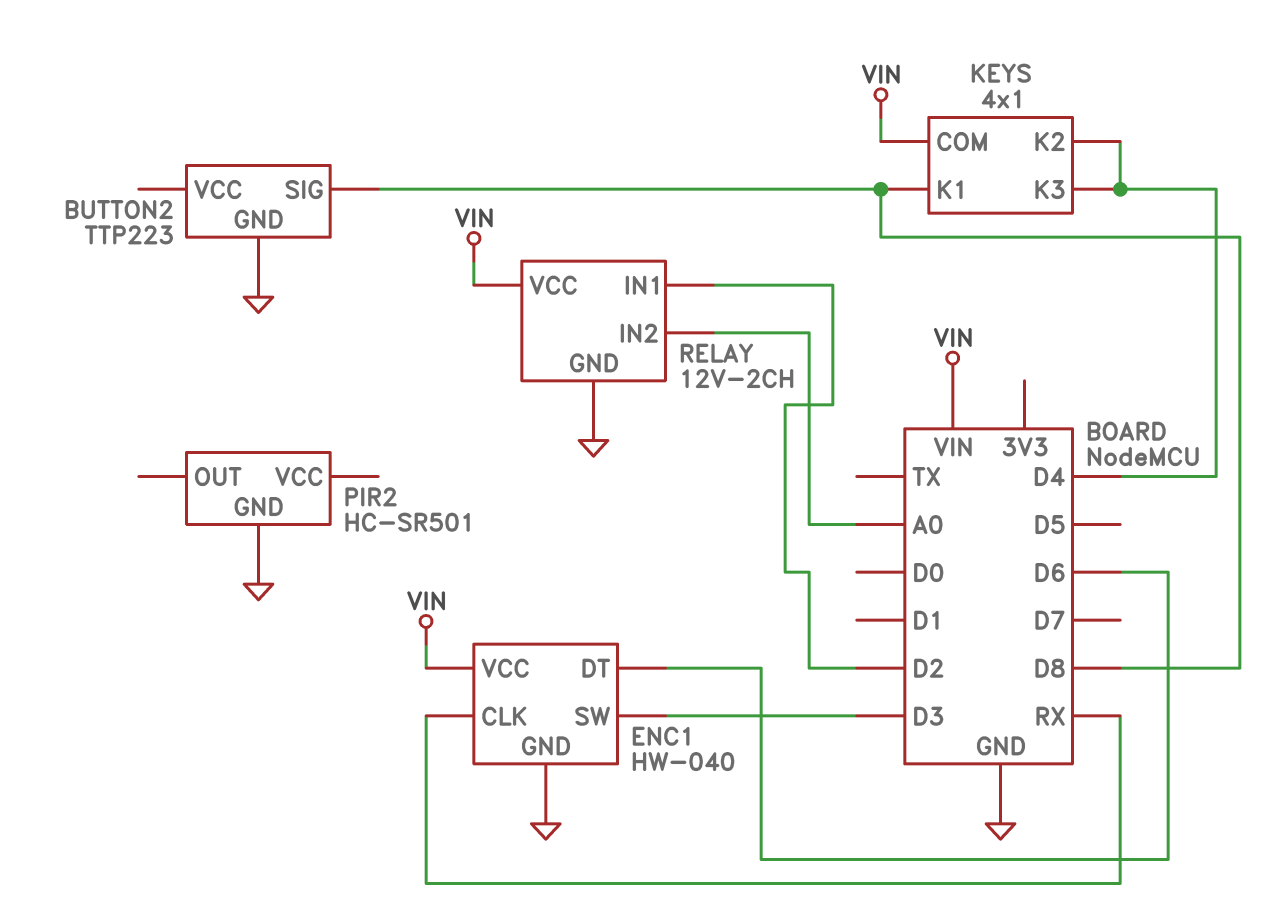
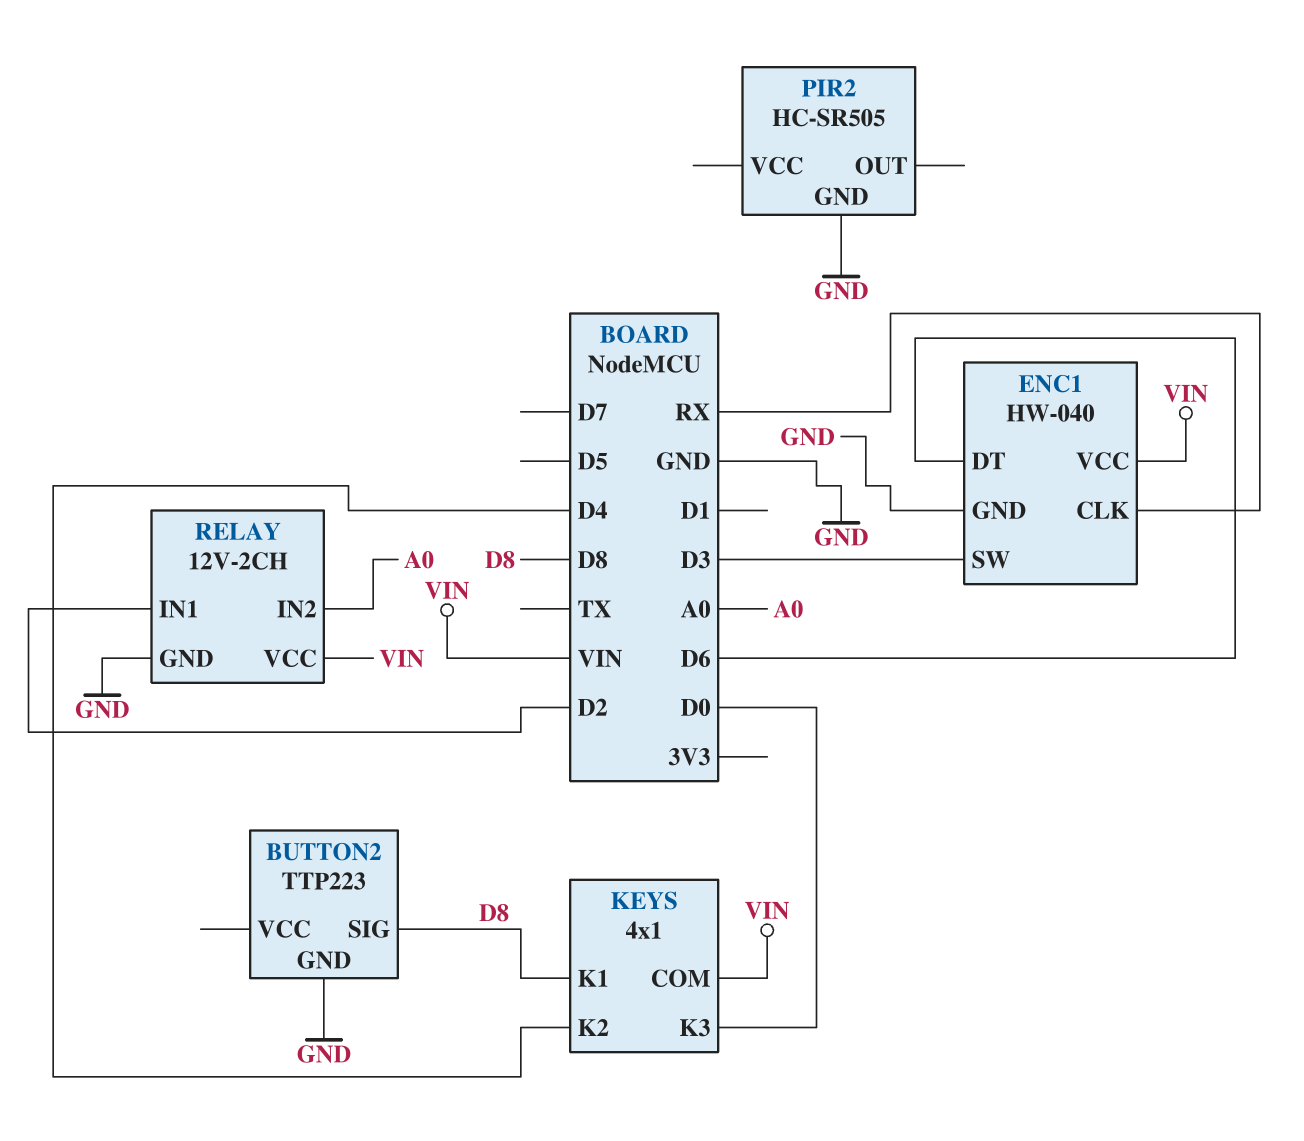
KEYS pin K3: D4 -> D0
PIR2: HC-SR501 -> HC-SR505

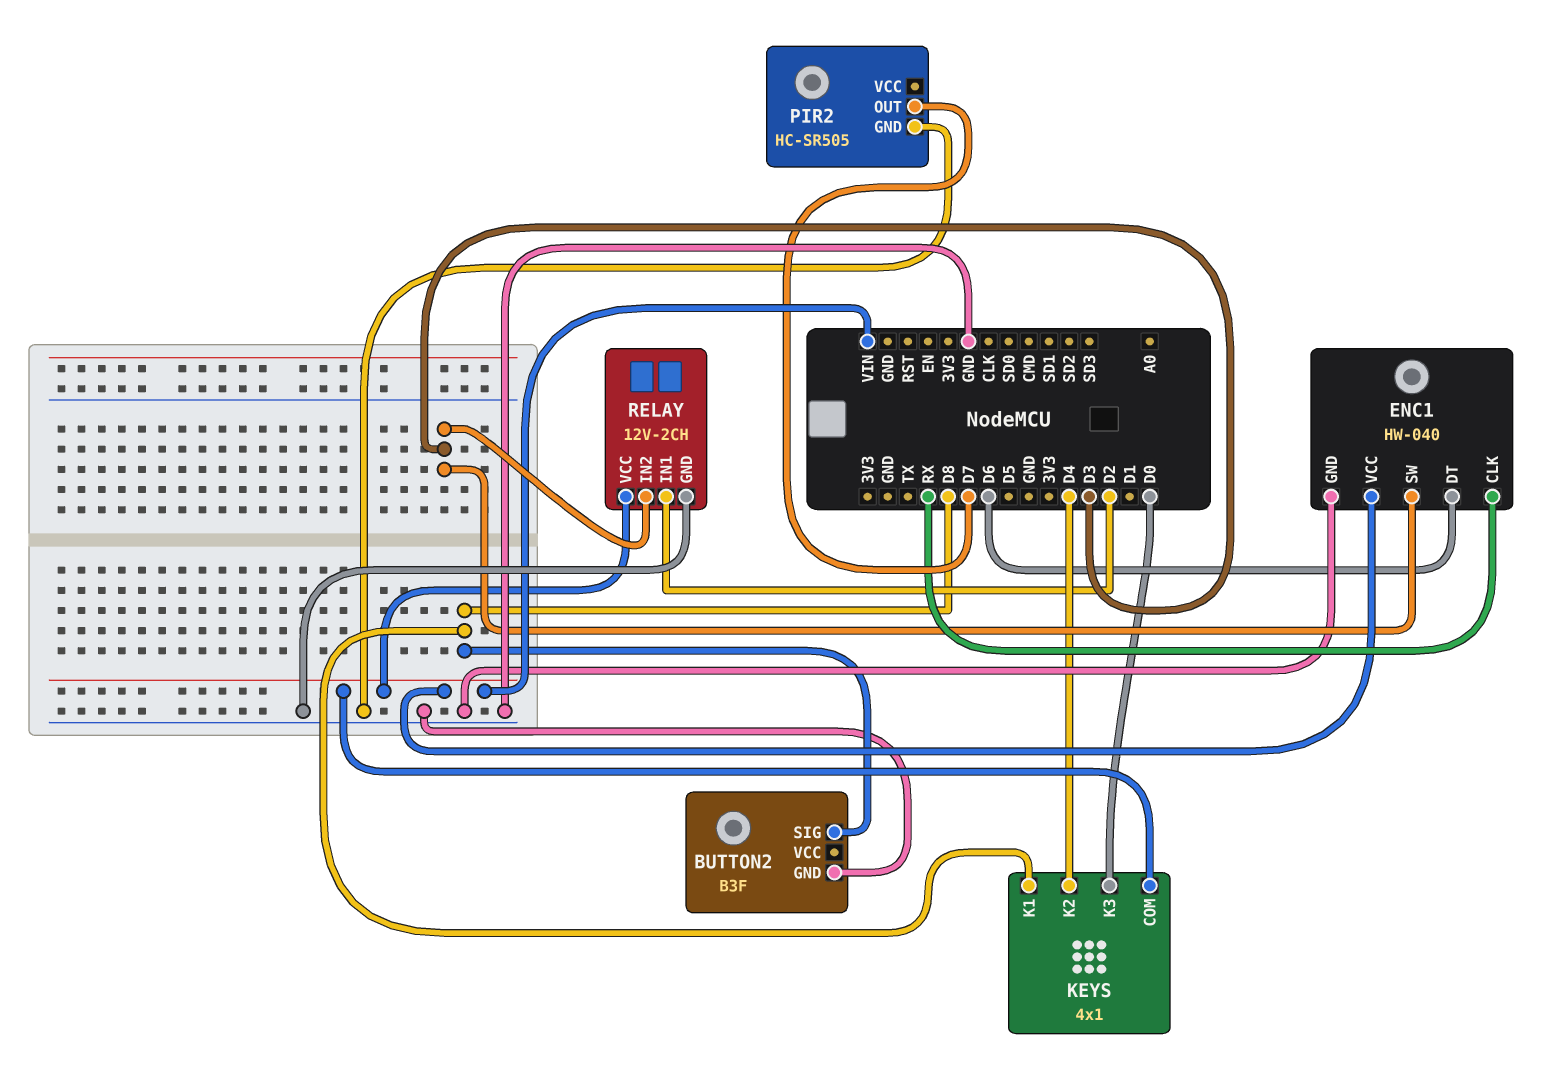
BUTTON2: TTP223 -> B3F
PIR2 pin OUT: none -> D7
RELAY pin IN2: A0 -> D3

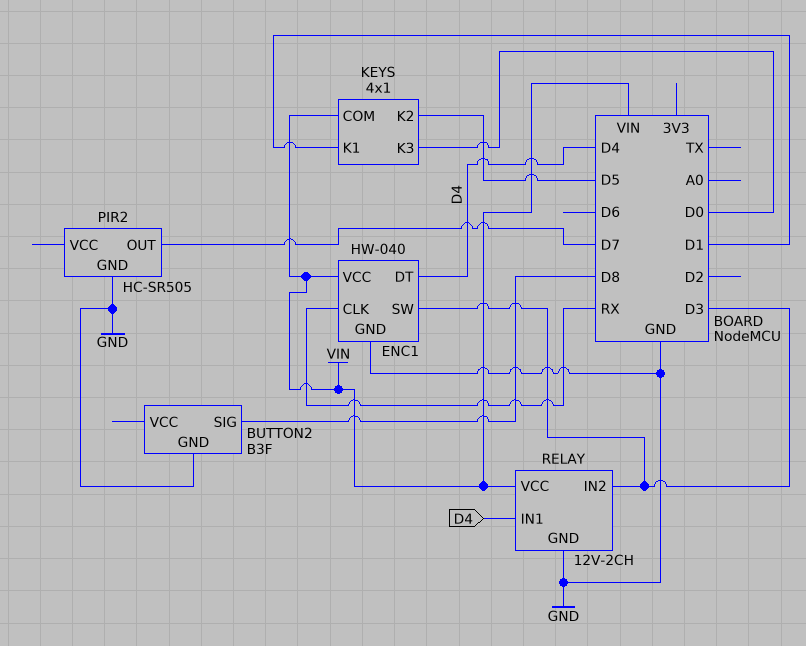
ENC1 pin DT: D6 -> D4
KEYS pin K1: D8 -> D1
KEYS pin K2: D4 -> D5
RELAY pin IN1: D2 -> D4

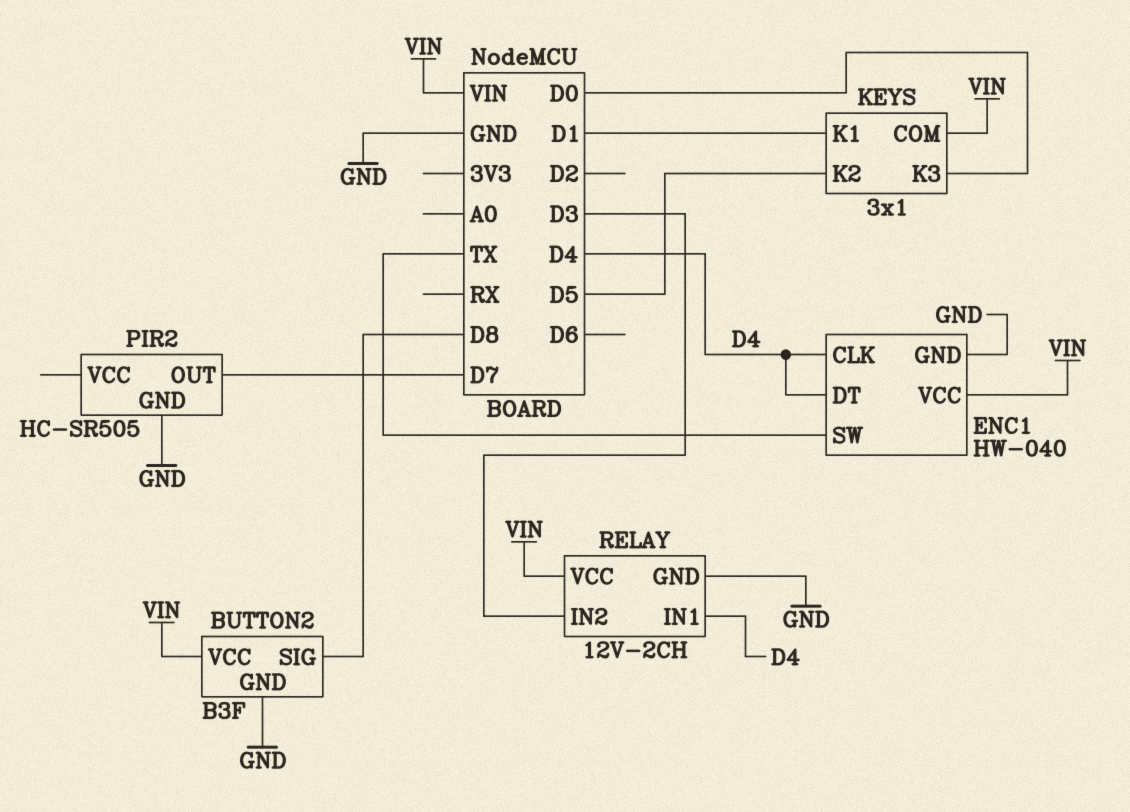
BUTTON2 pin VCC: none -> VIN
ENC1 pin CLK: RX -> D4
ENC1 pin SW: D3 -> TX
KEYS: 4x1 -> 3x1

